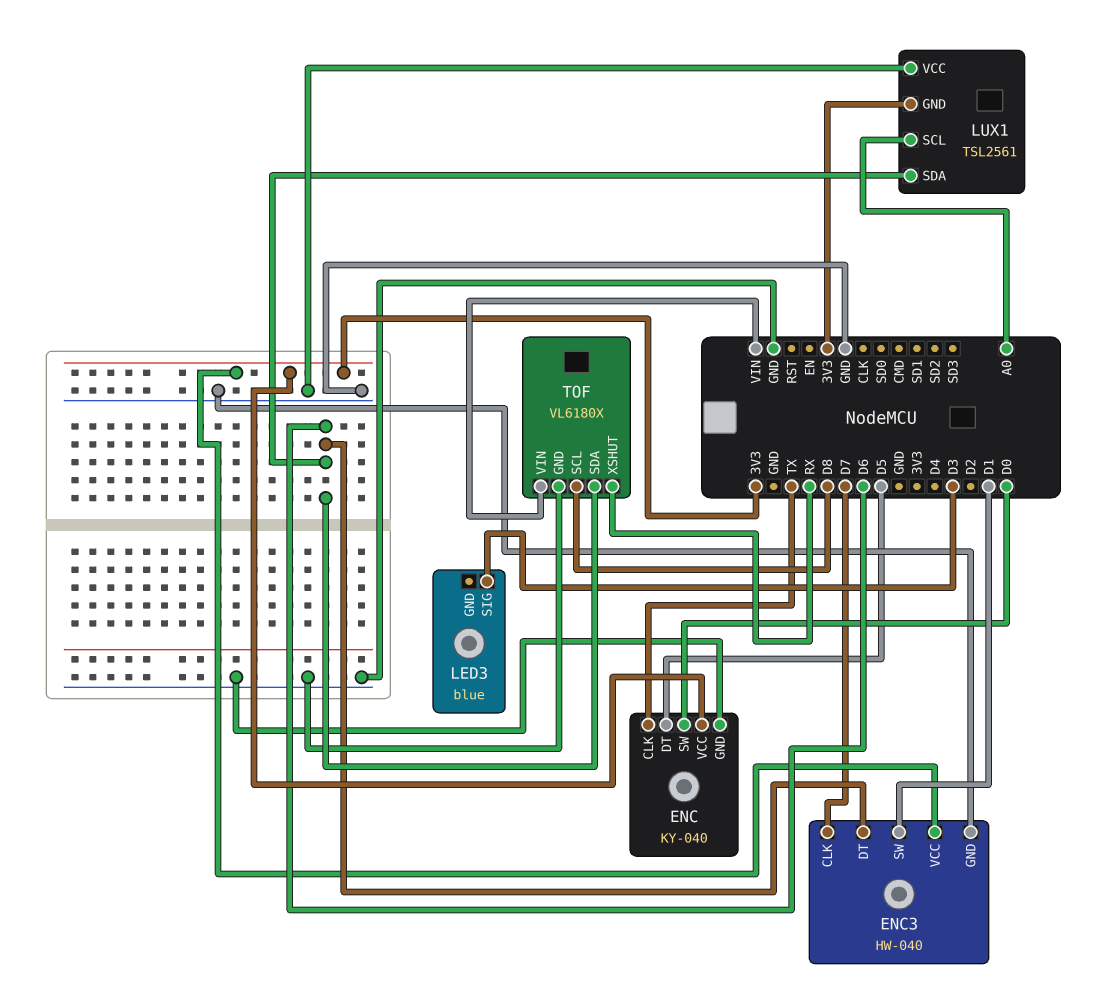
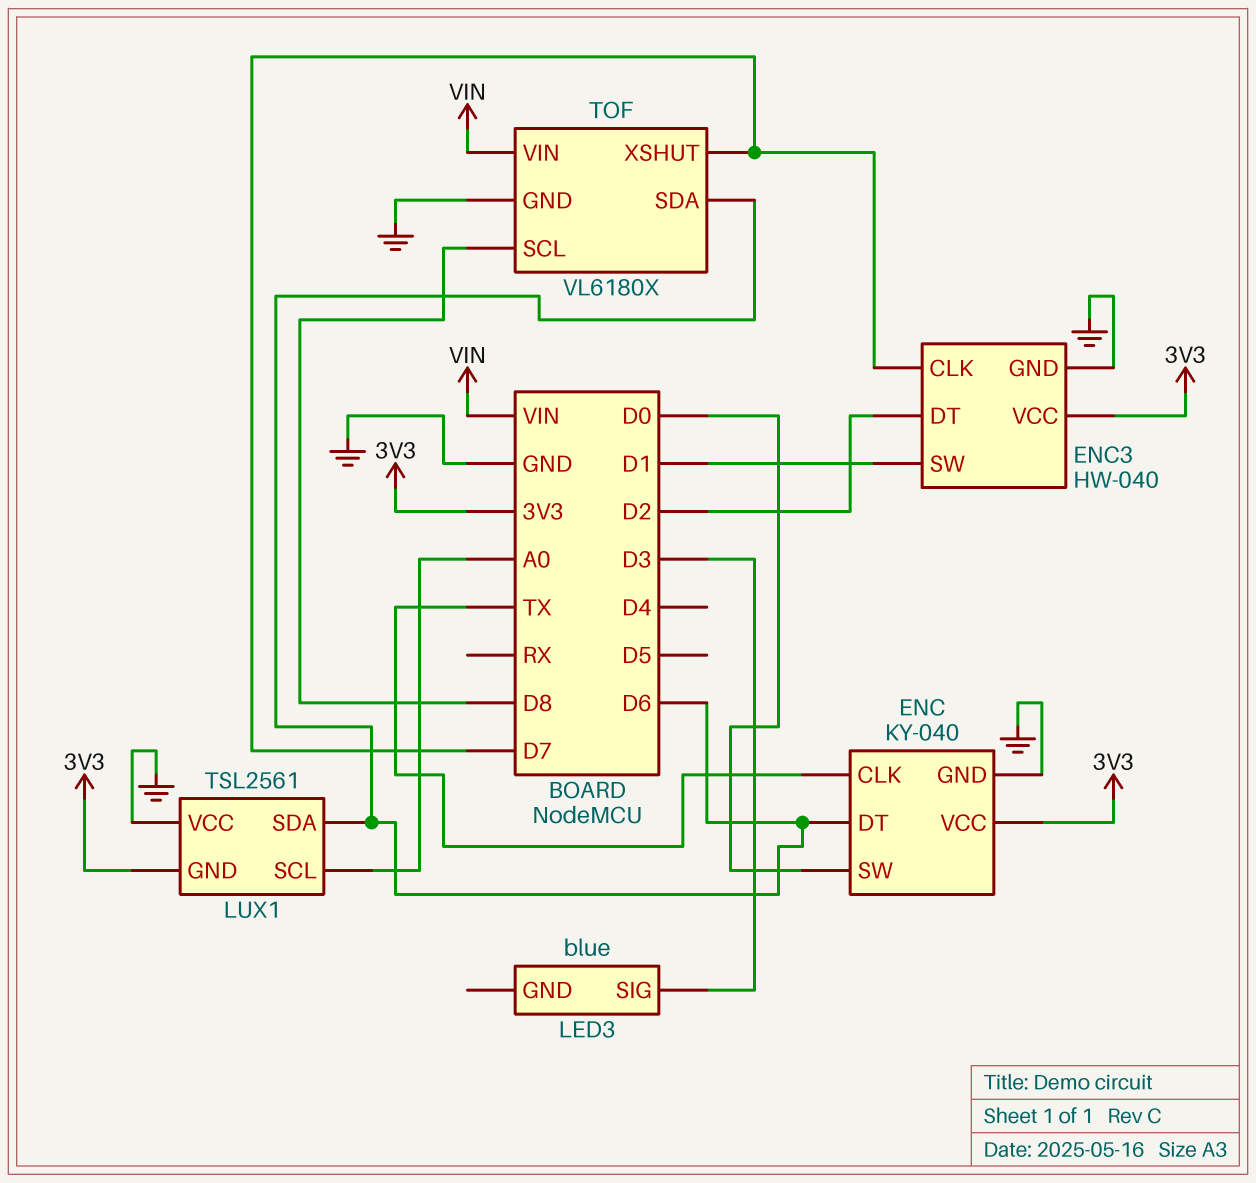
ENC pin DT: D5 -> D6
ENC3 pin DT: D6 -> D2
TOF pin XSHUT: RX -> D7

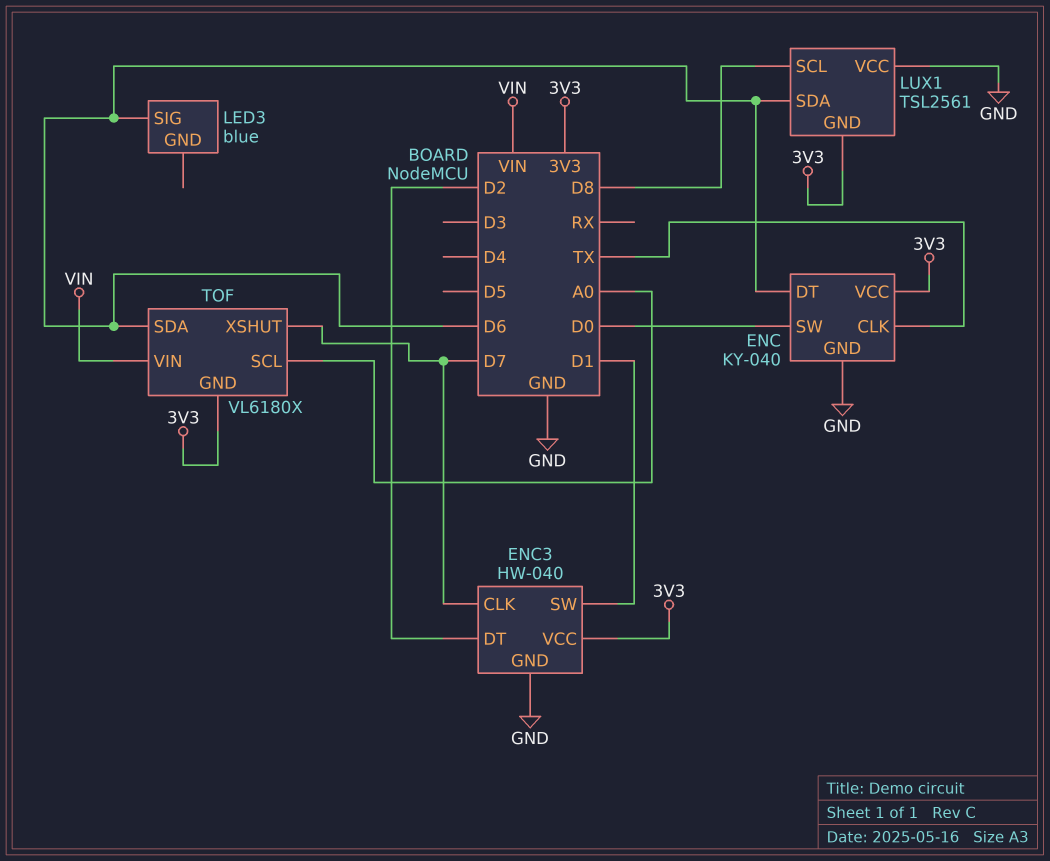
LED3 pin SIG: D3 -> D6
LUX1 pin SCL: A0 -> D8
TOF pin GND: GND -> 3V3
TOF pin SCL: D8 -> A0

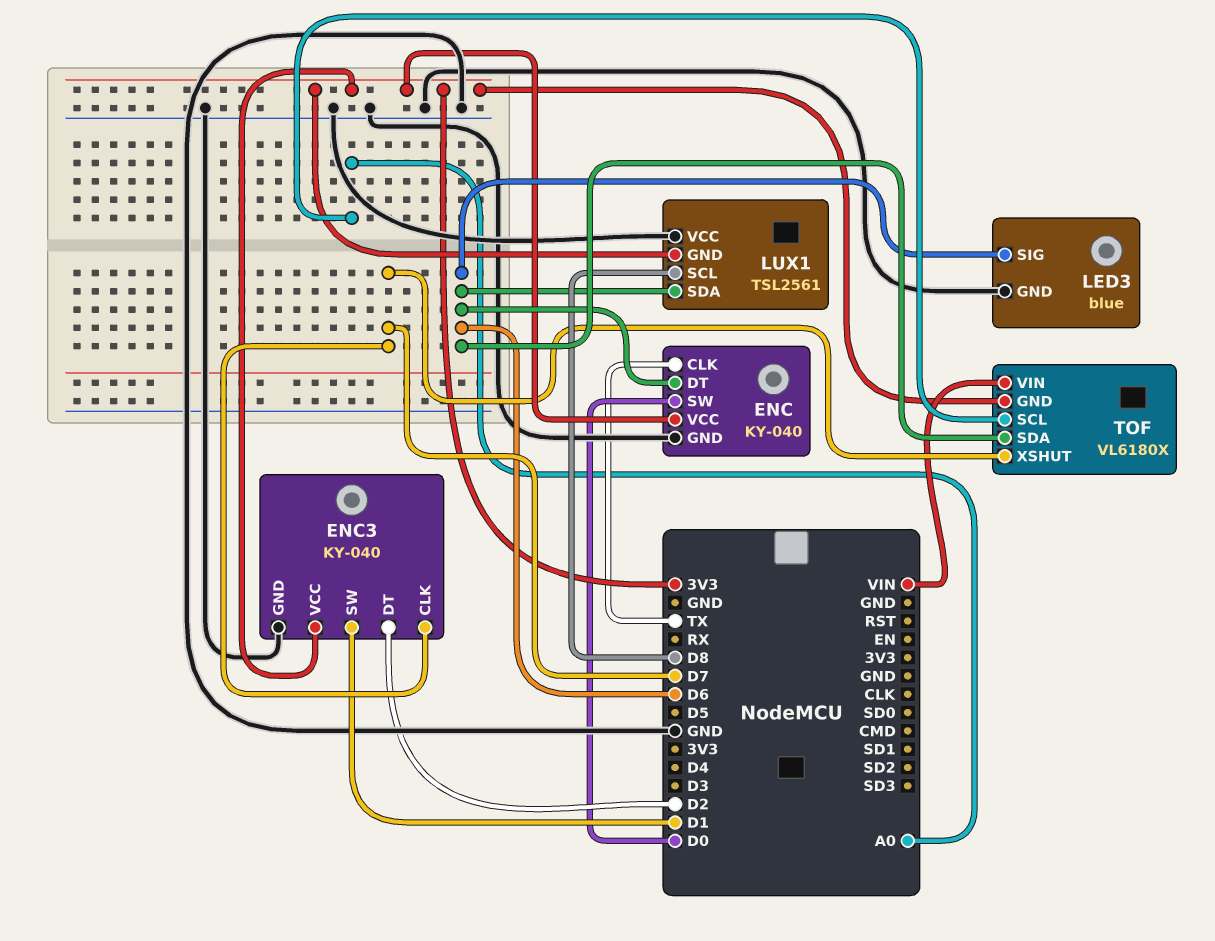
ENC3: HW-040 -> KY-040
LED3 pin GND: none -> GND

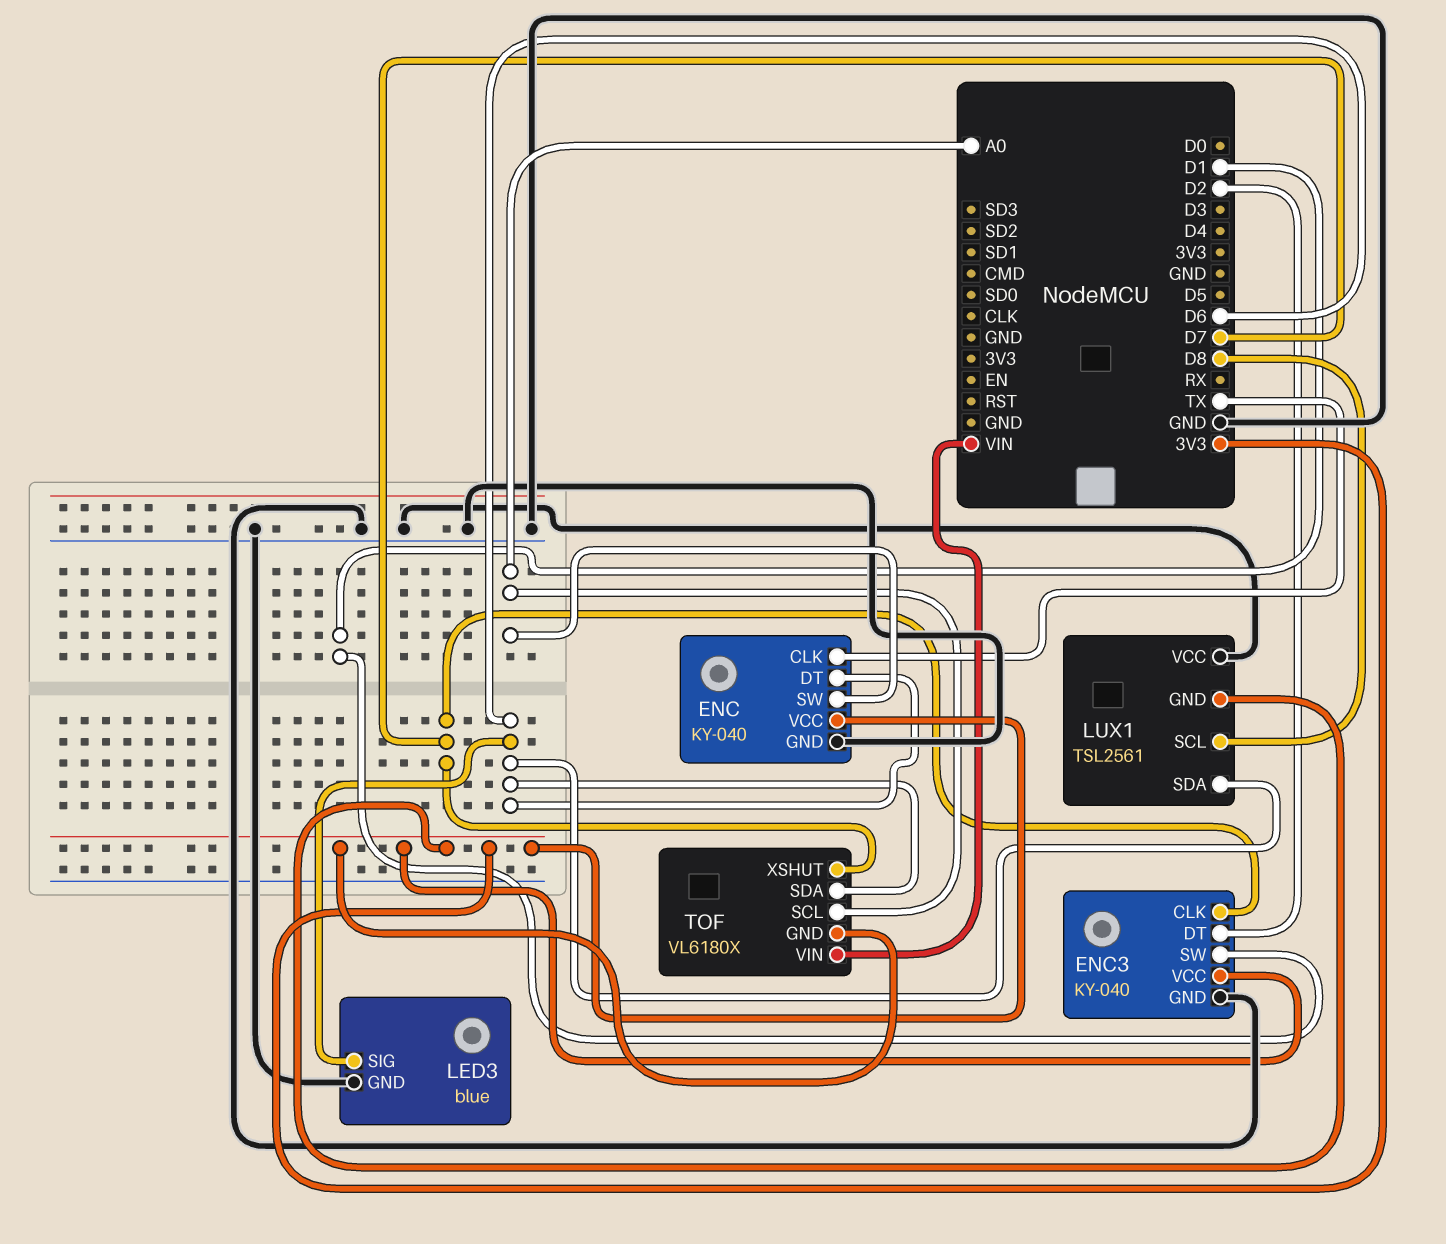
ENC pin SW: D0 -> A0

